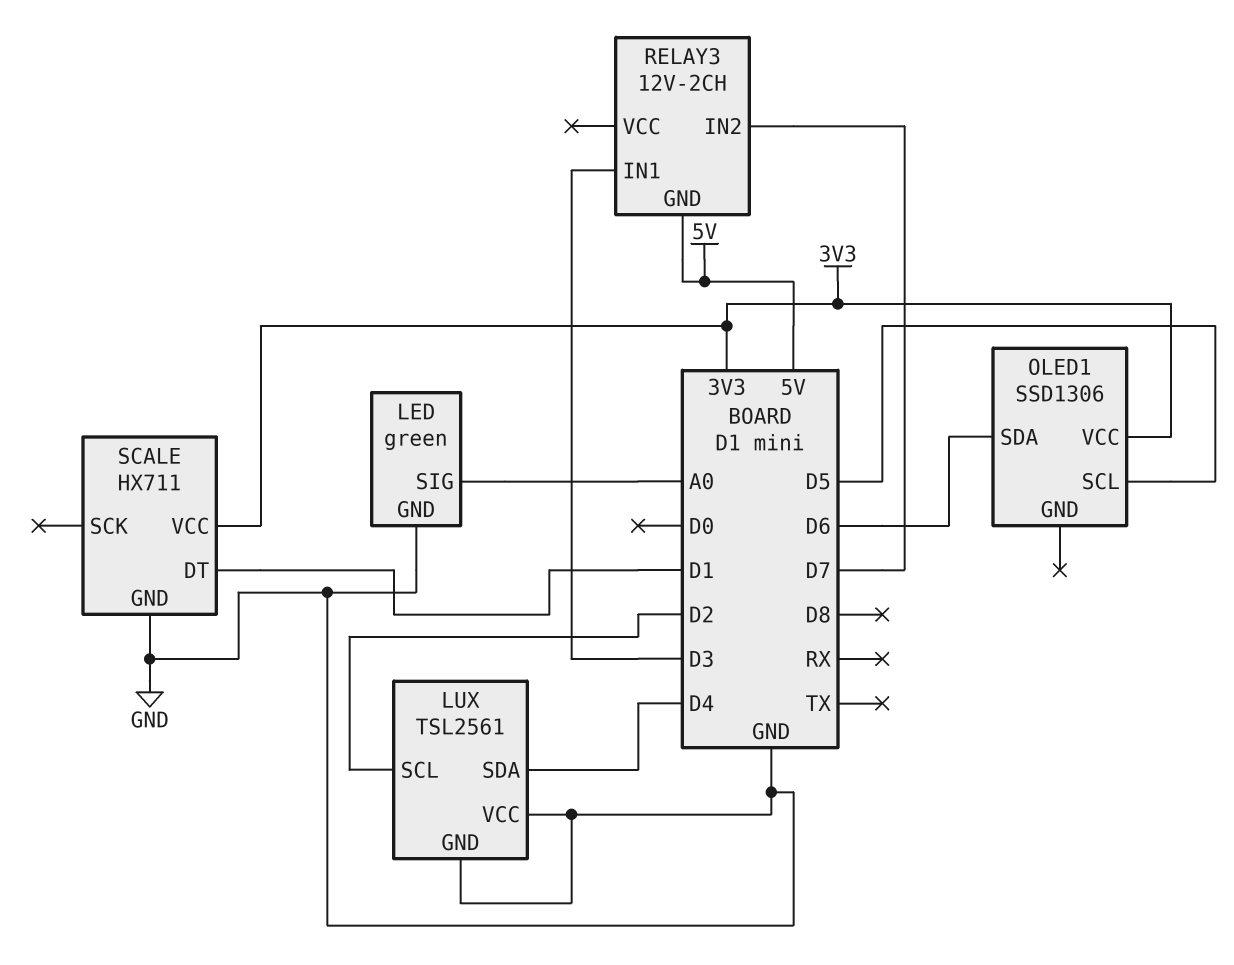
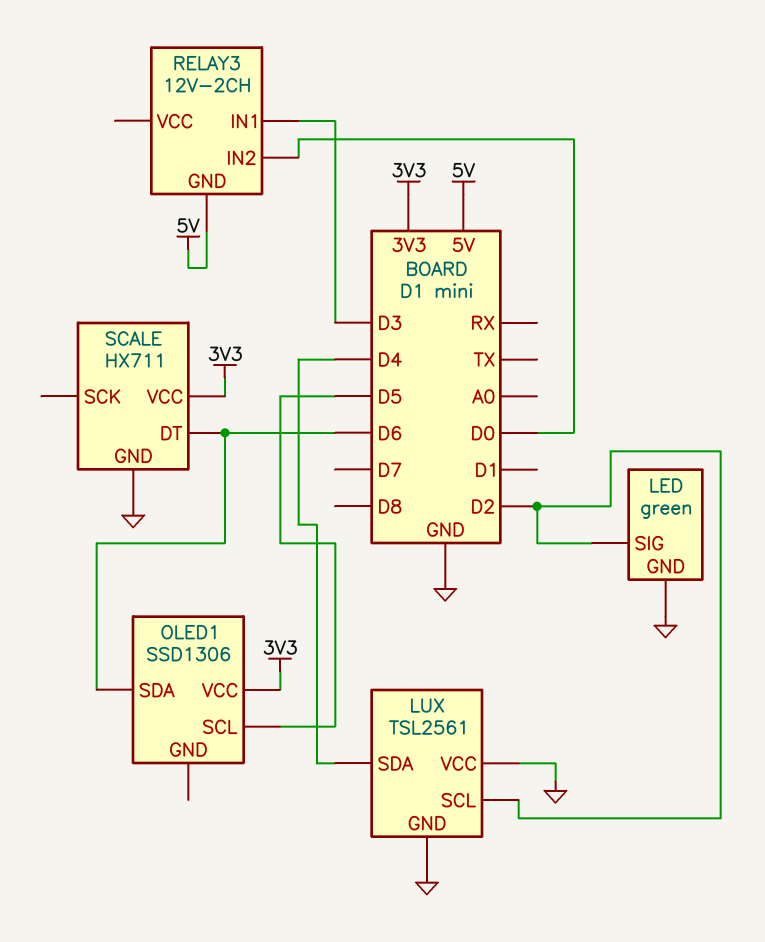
LED pin SIG: A0 -> D2
RELAY3 pin IN2: D7 -> D0
SCALE pin DT: D1 -> D6

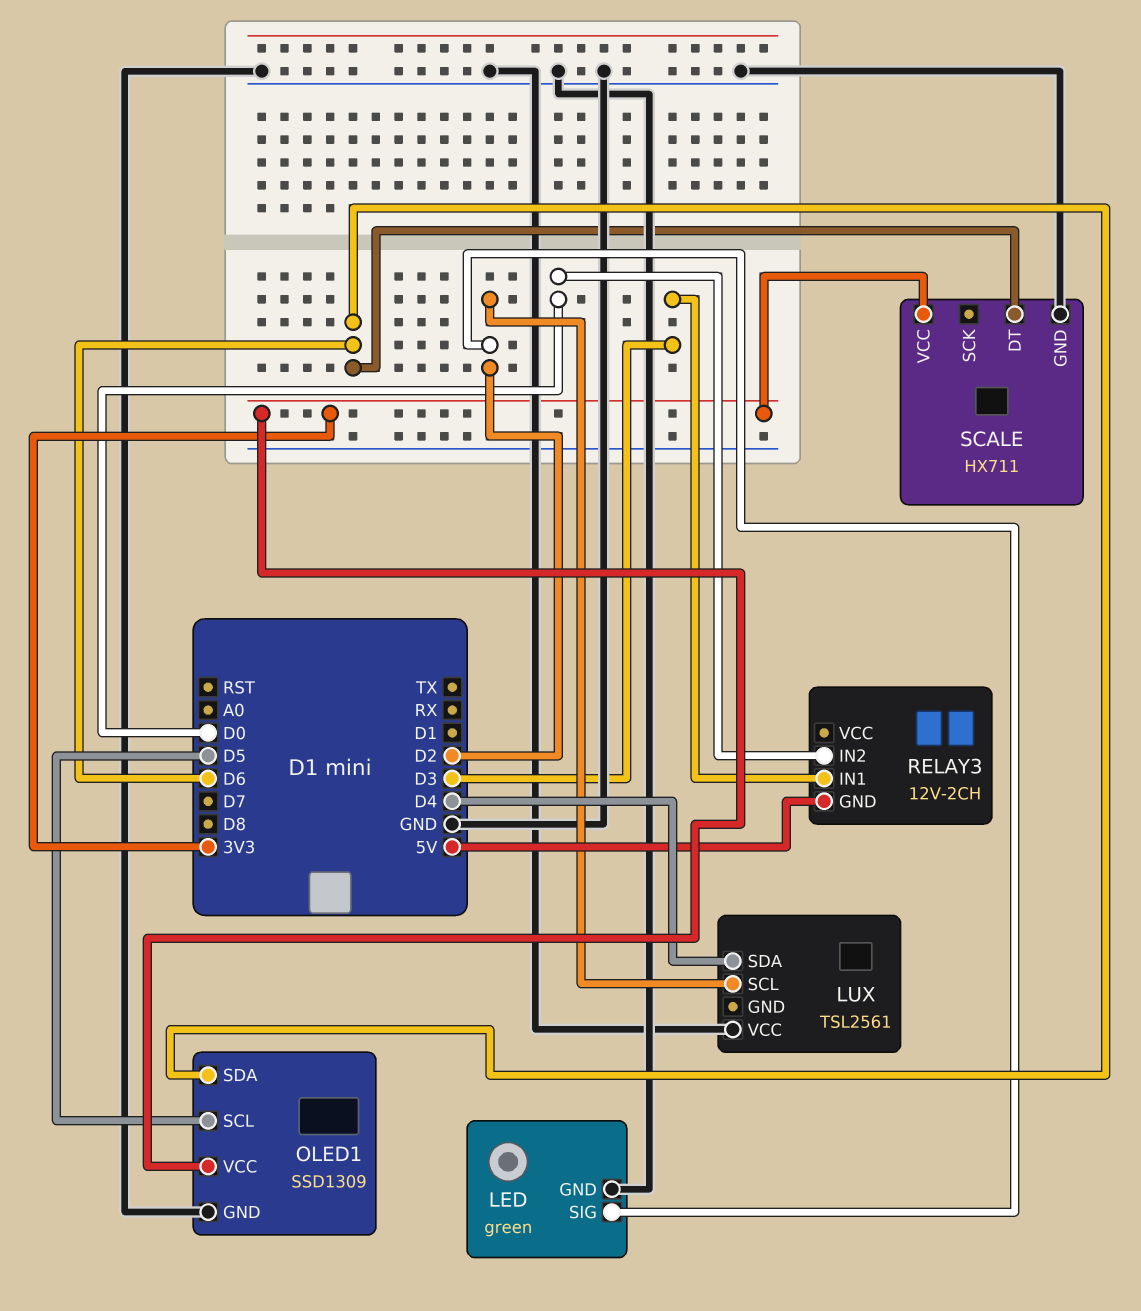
LUX pin GND: GND -> none
OLED1: SSD1306 -> SSD1309
OLED1 pin GND: none -> GND

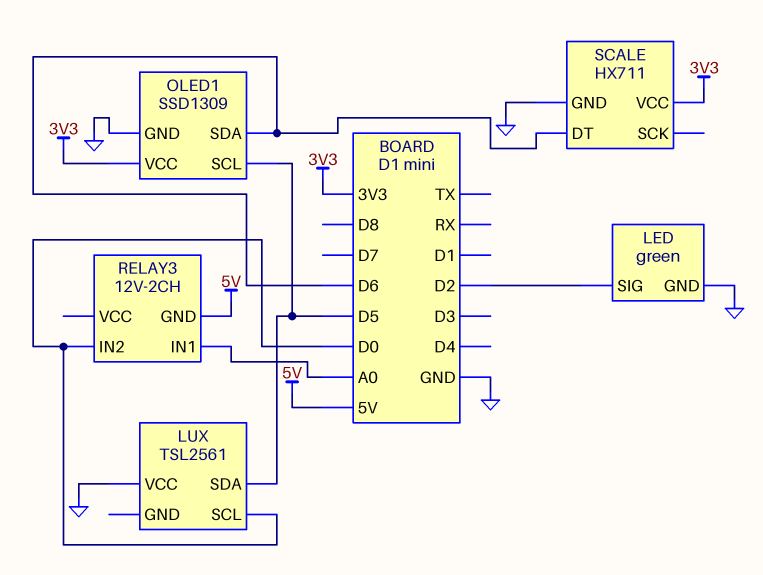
LUX pin SCL: D2 -> D0
LUX pin SDA: D4 -> D5
RELAY3 pin IN1: D3 -> A0

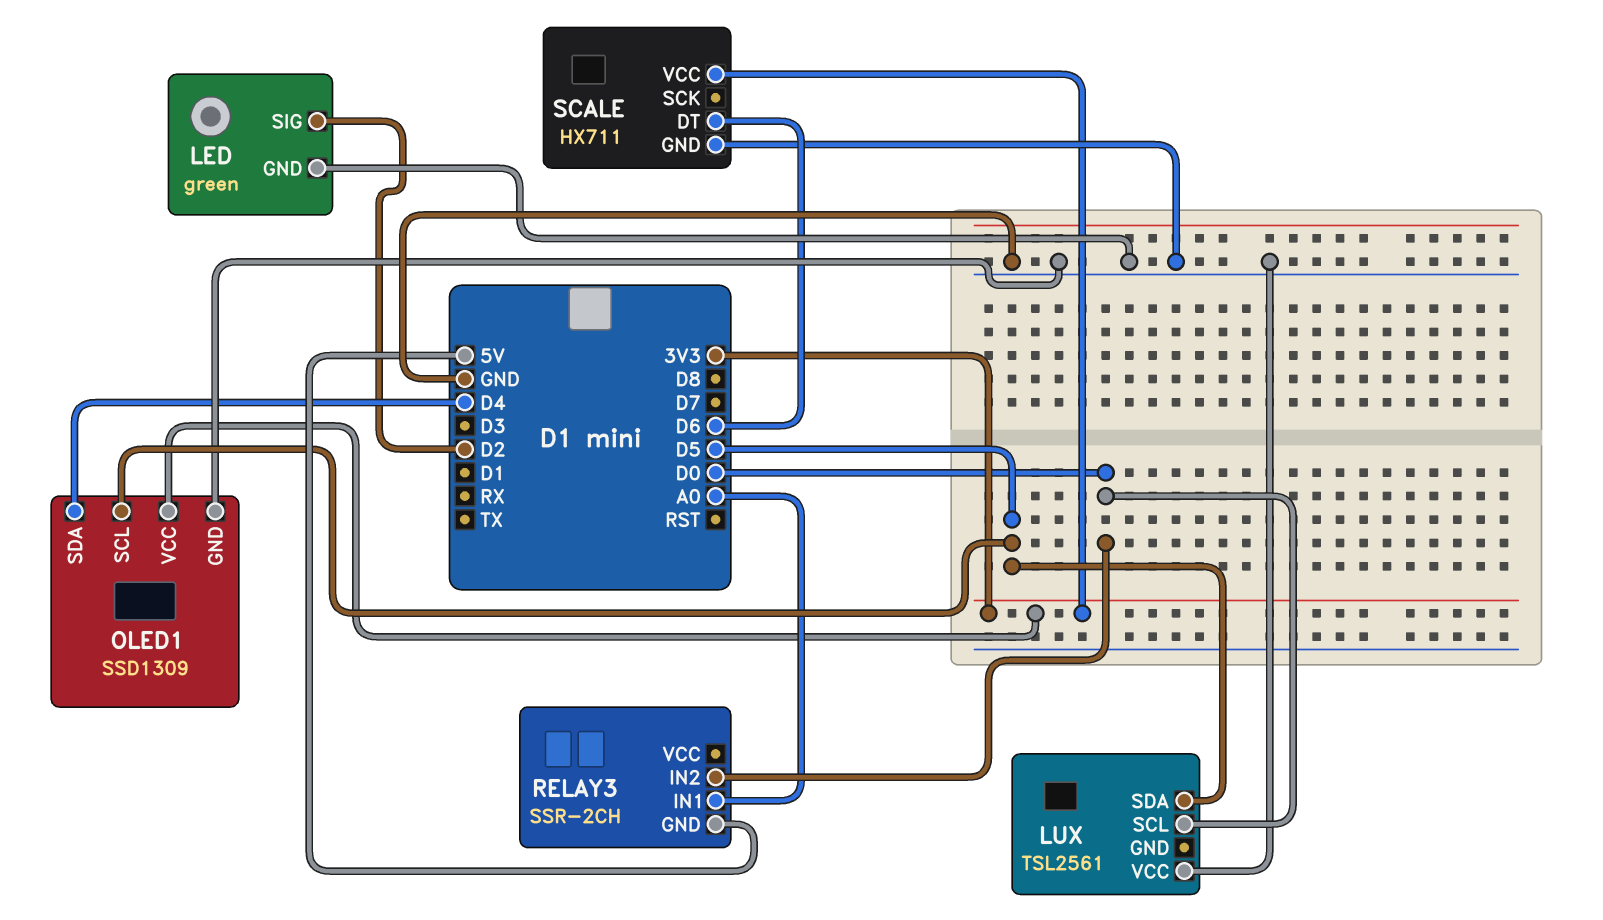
OLED1 pin SDA: D6 -> D4
RELAY3: 12V-2CH -> SSR-2CH

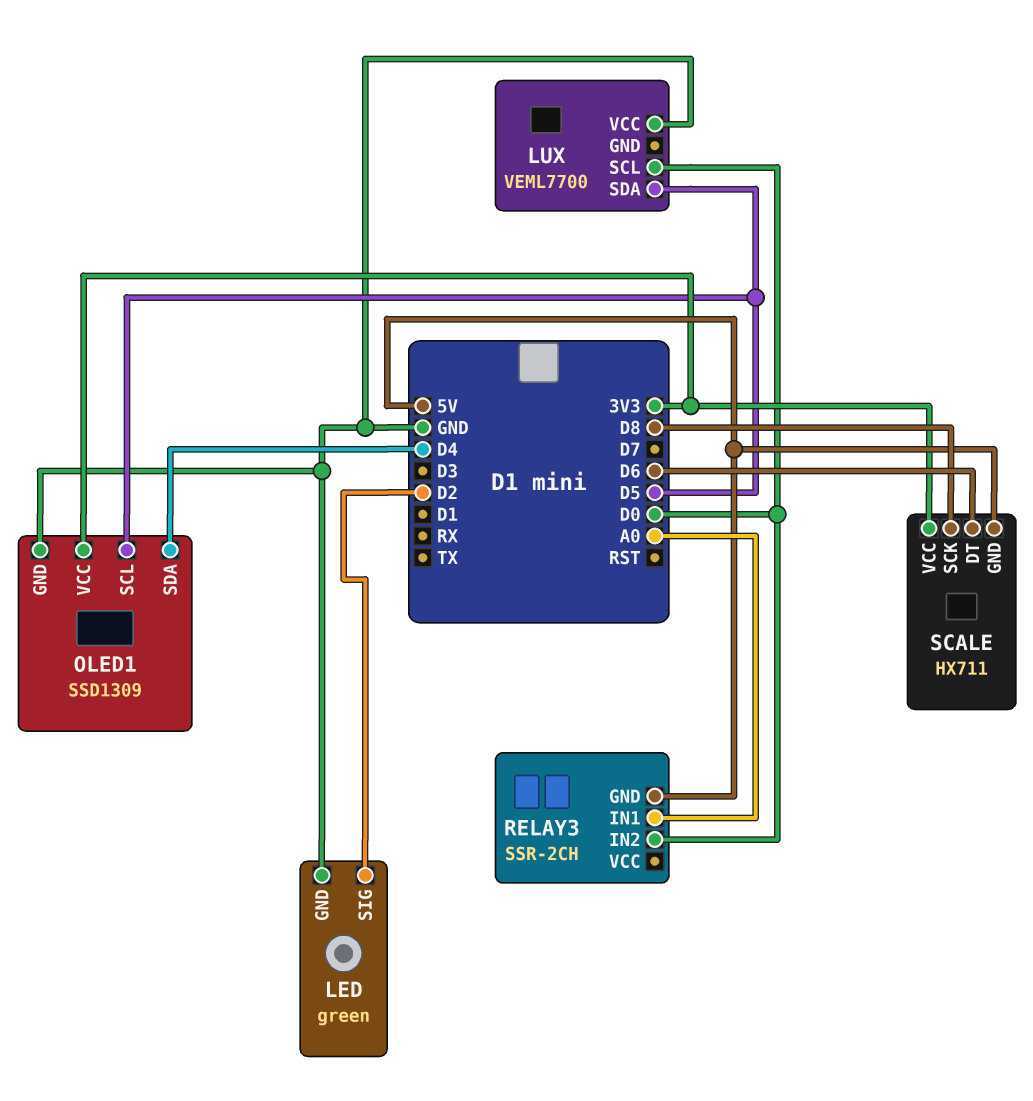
LUX: TSL2561 -> VEML7700
SCALE pin GND: GND -> 5V
SCALE pin SCK: none -> D8

